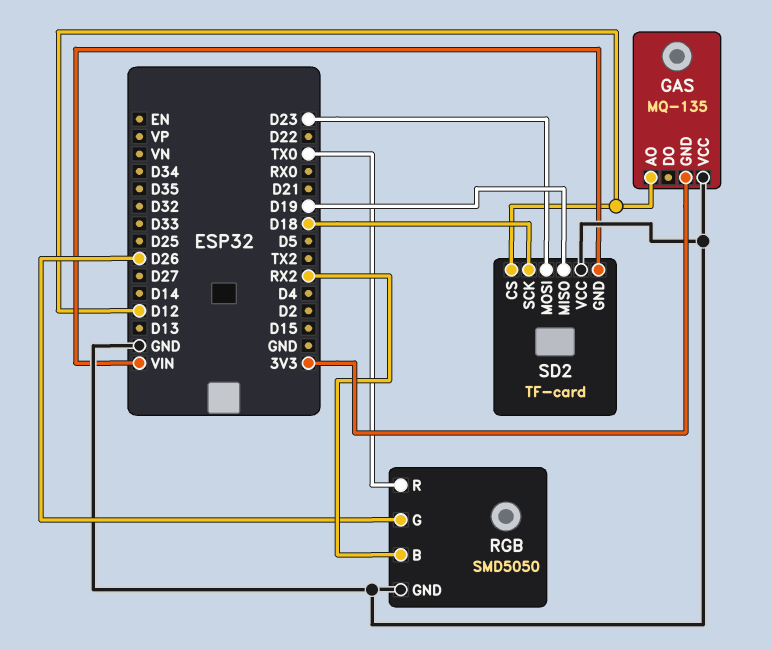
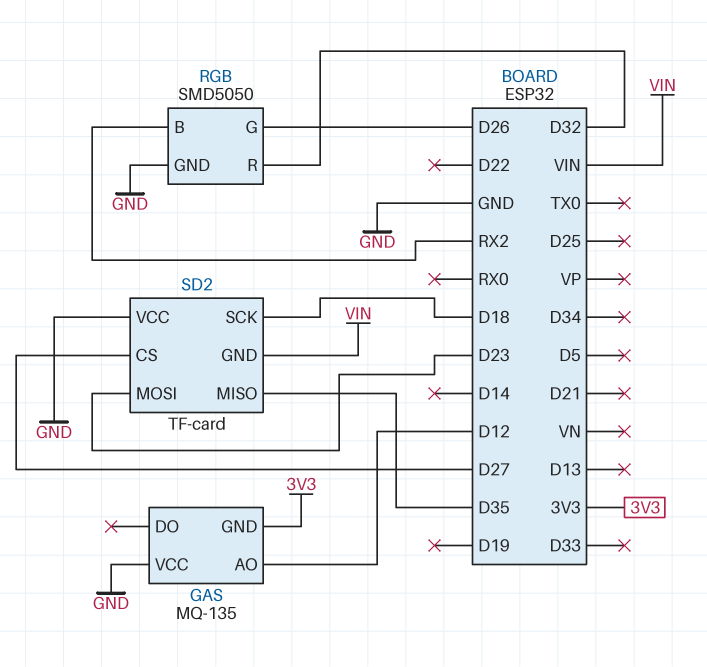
RGB pin R: TX0 -> D32
SD2 pin CS: D12 -> D27
SD2 pin MISO: D19 -> D35

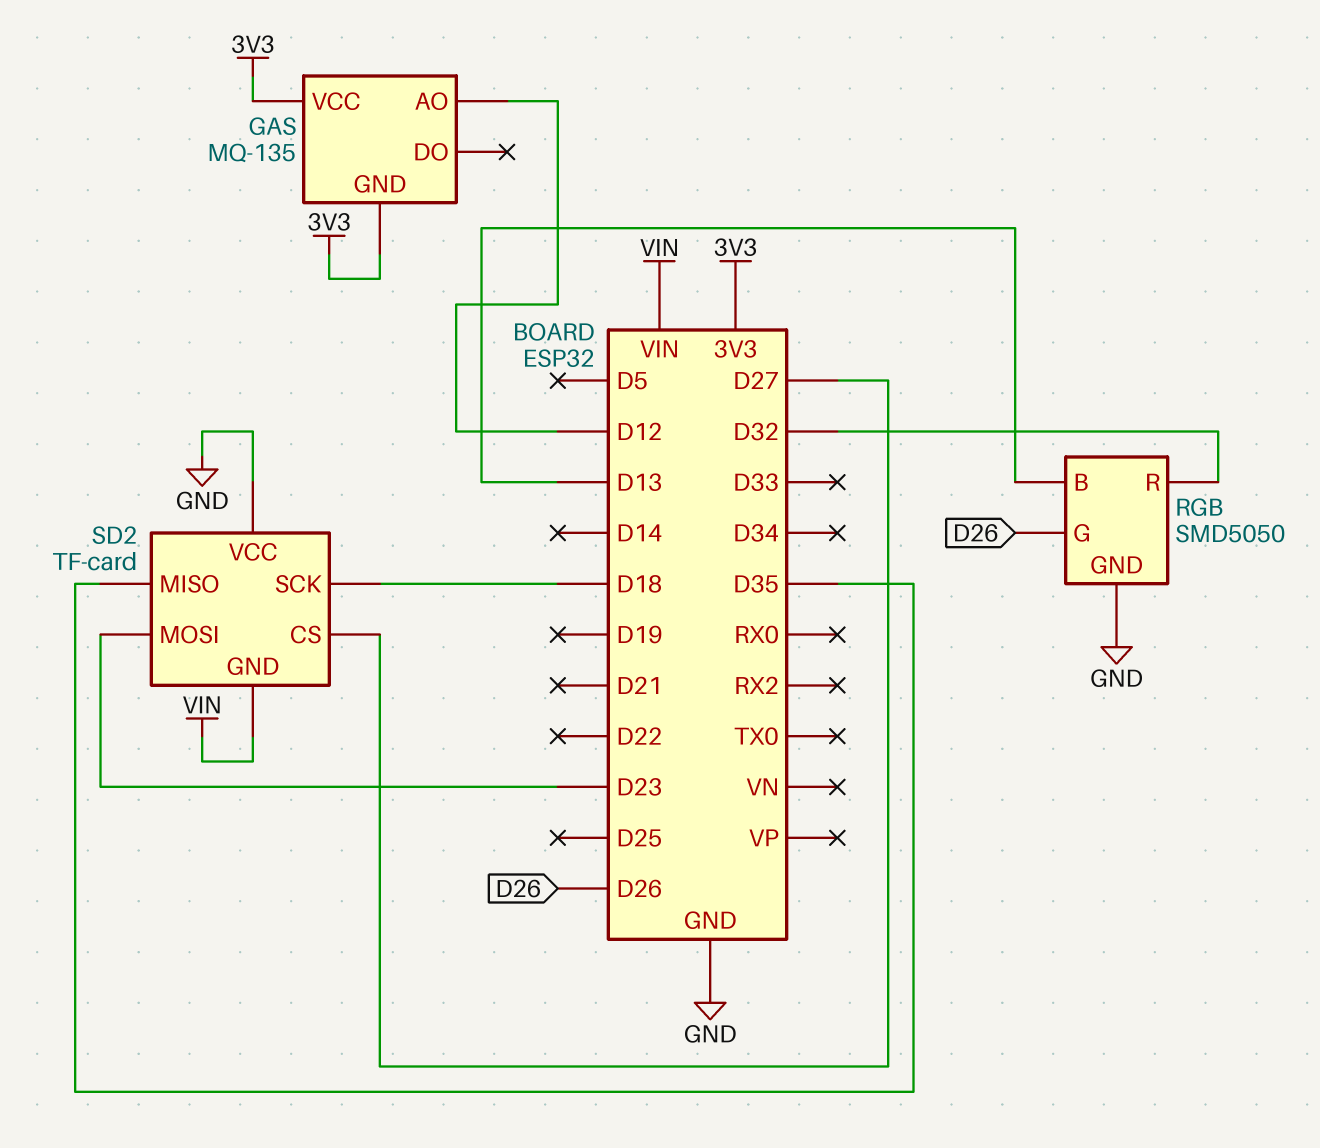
GAS pin VCC: GND -> 3V3
RGB pin B: RX2 -> D13

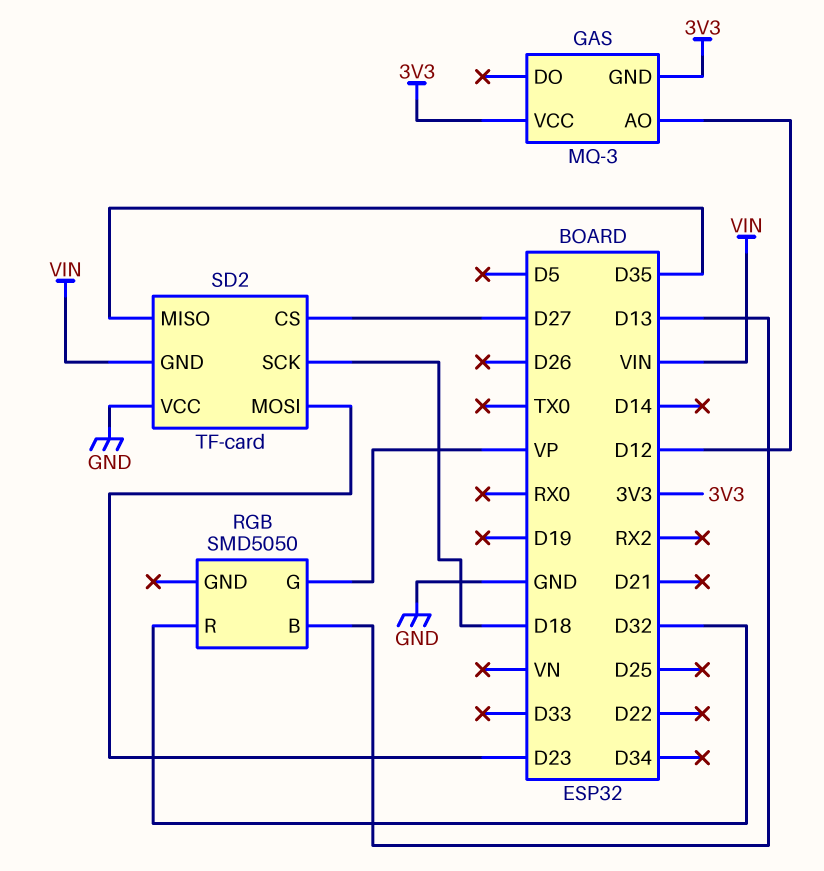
GAS: MQ-135 -> MQ-3
RGB pin G: D26 -> VP
RGB pin GND: GND -> none

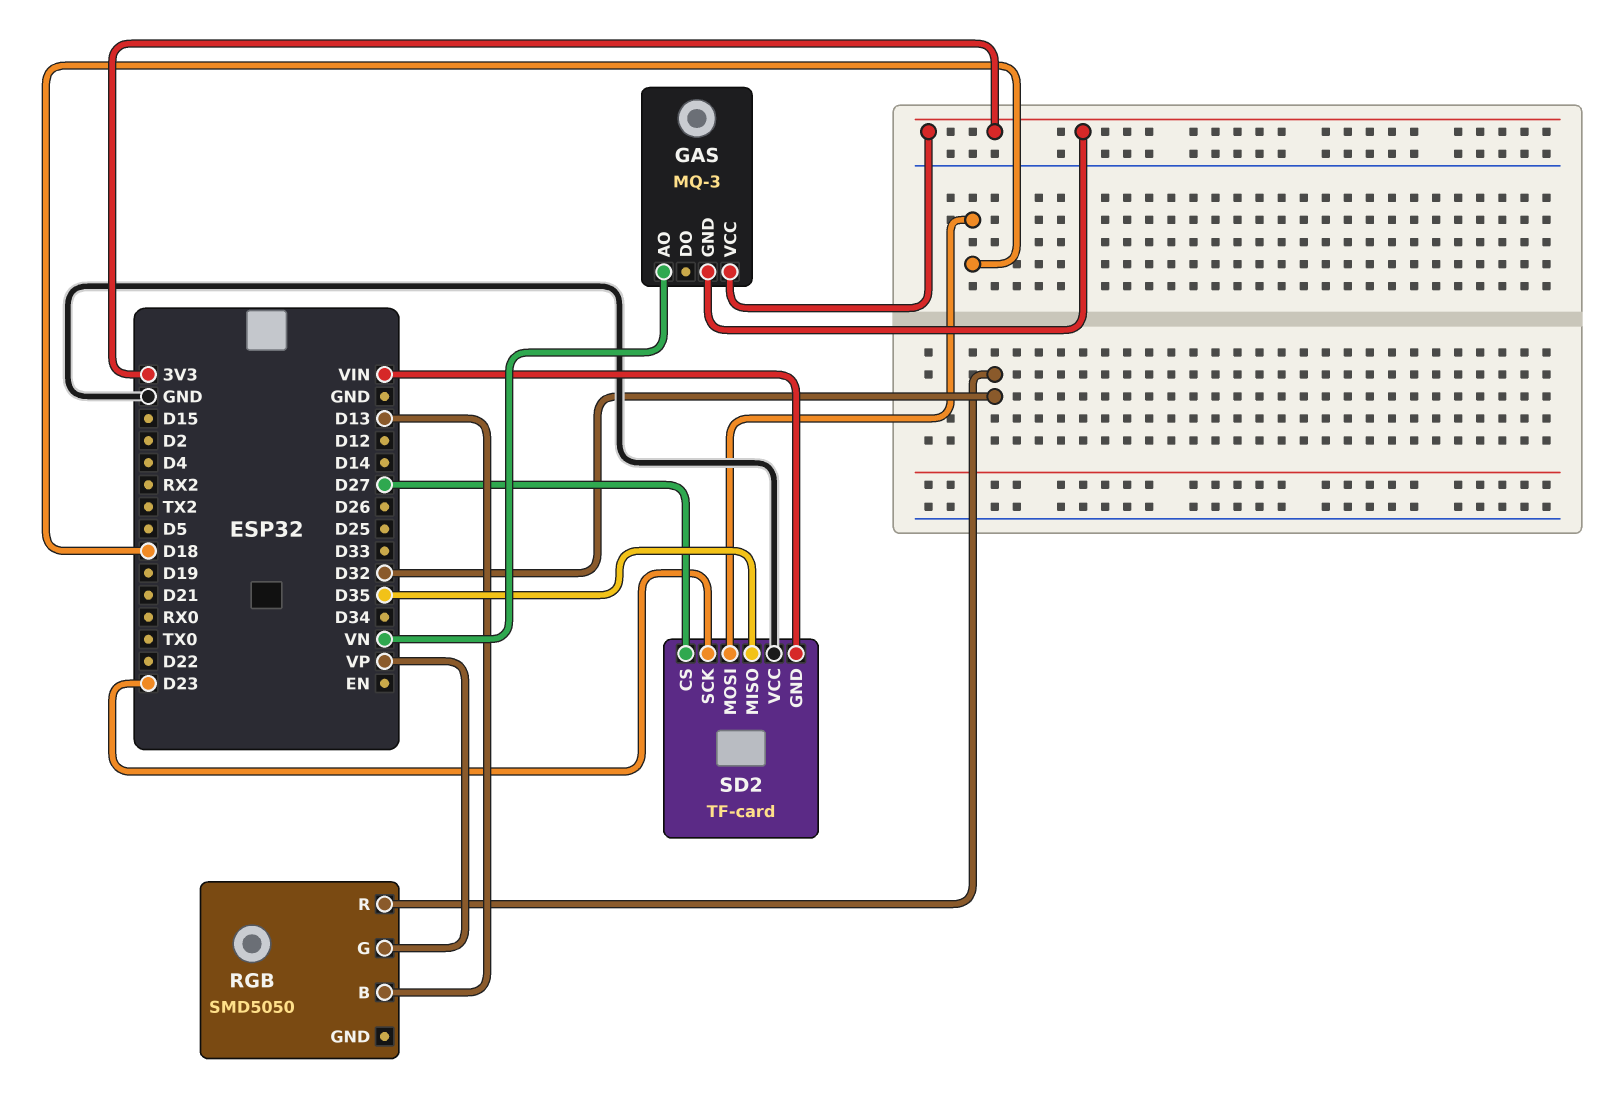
GAS pin AO: D12 -> VN
SD2 pin MOSI: D23 -> D18
SD2 pin SCK: D18 -> D23

